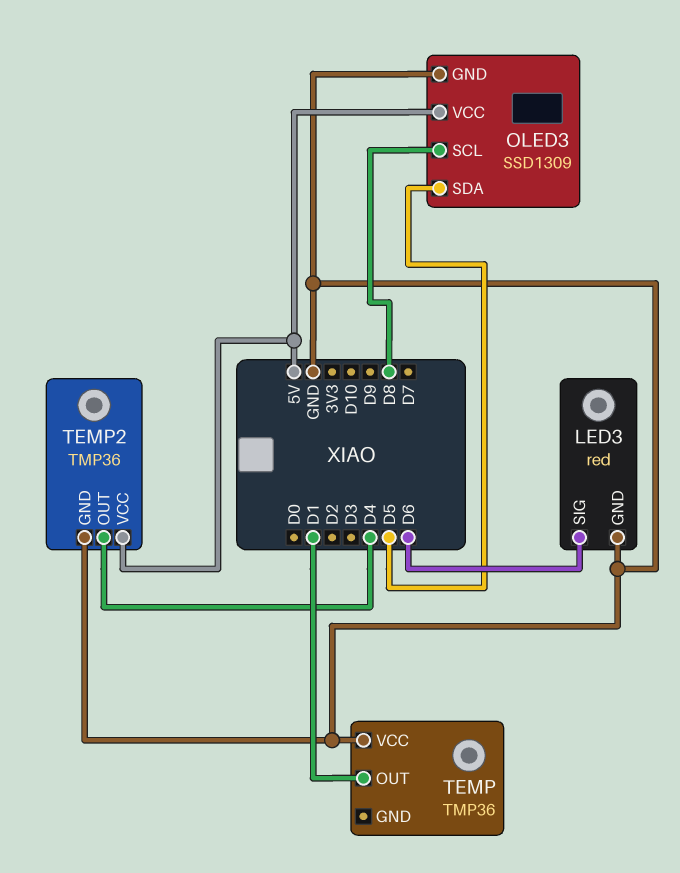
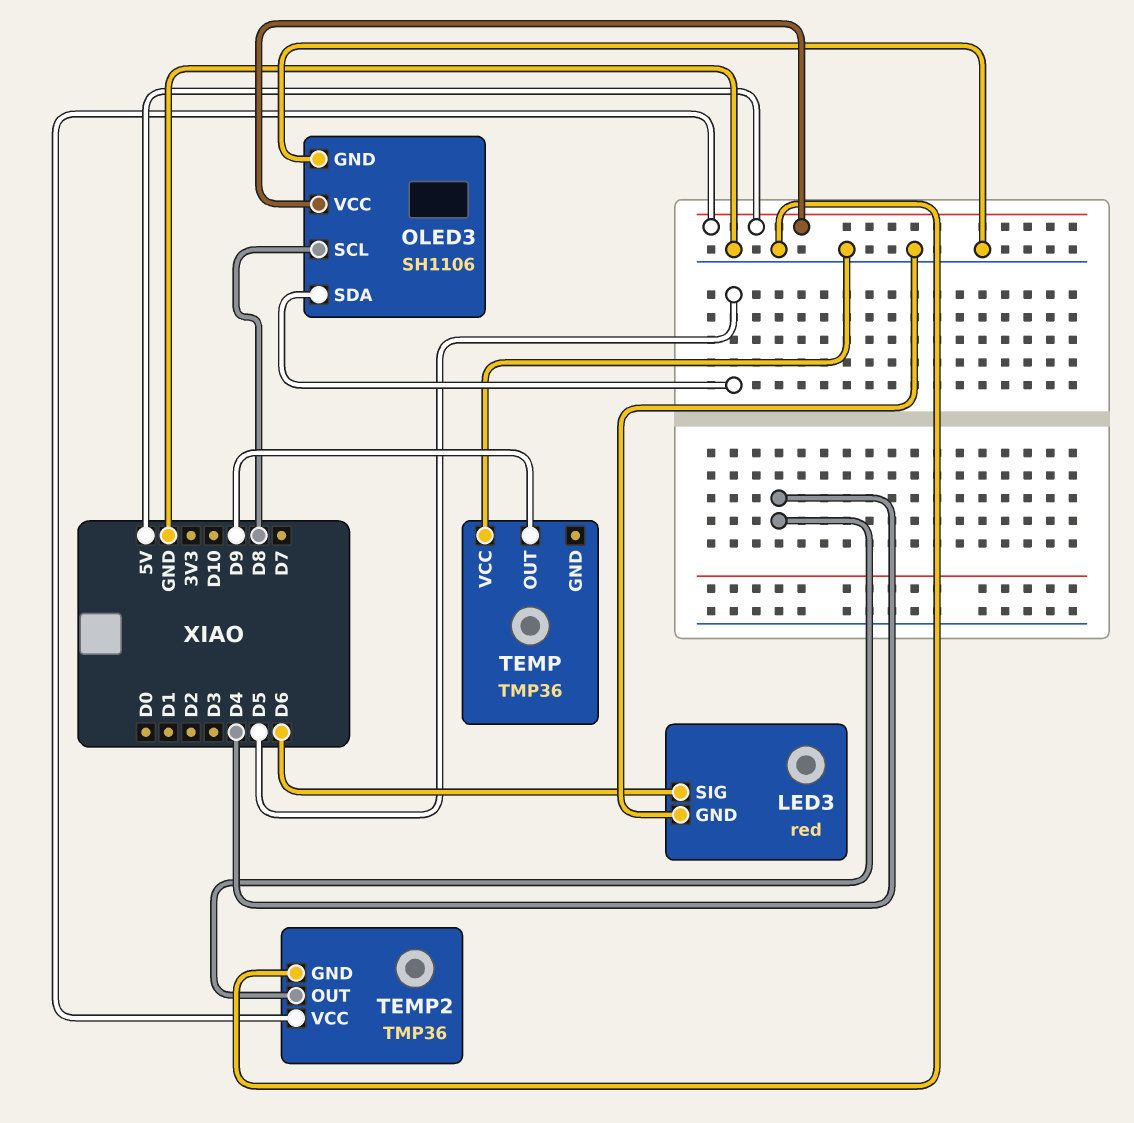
OLED3: SSD1309 -> SH1106
TEMP pin OUT: D1 -> D9

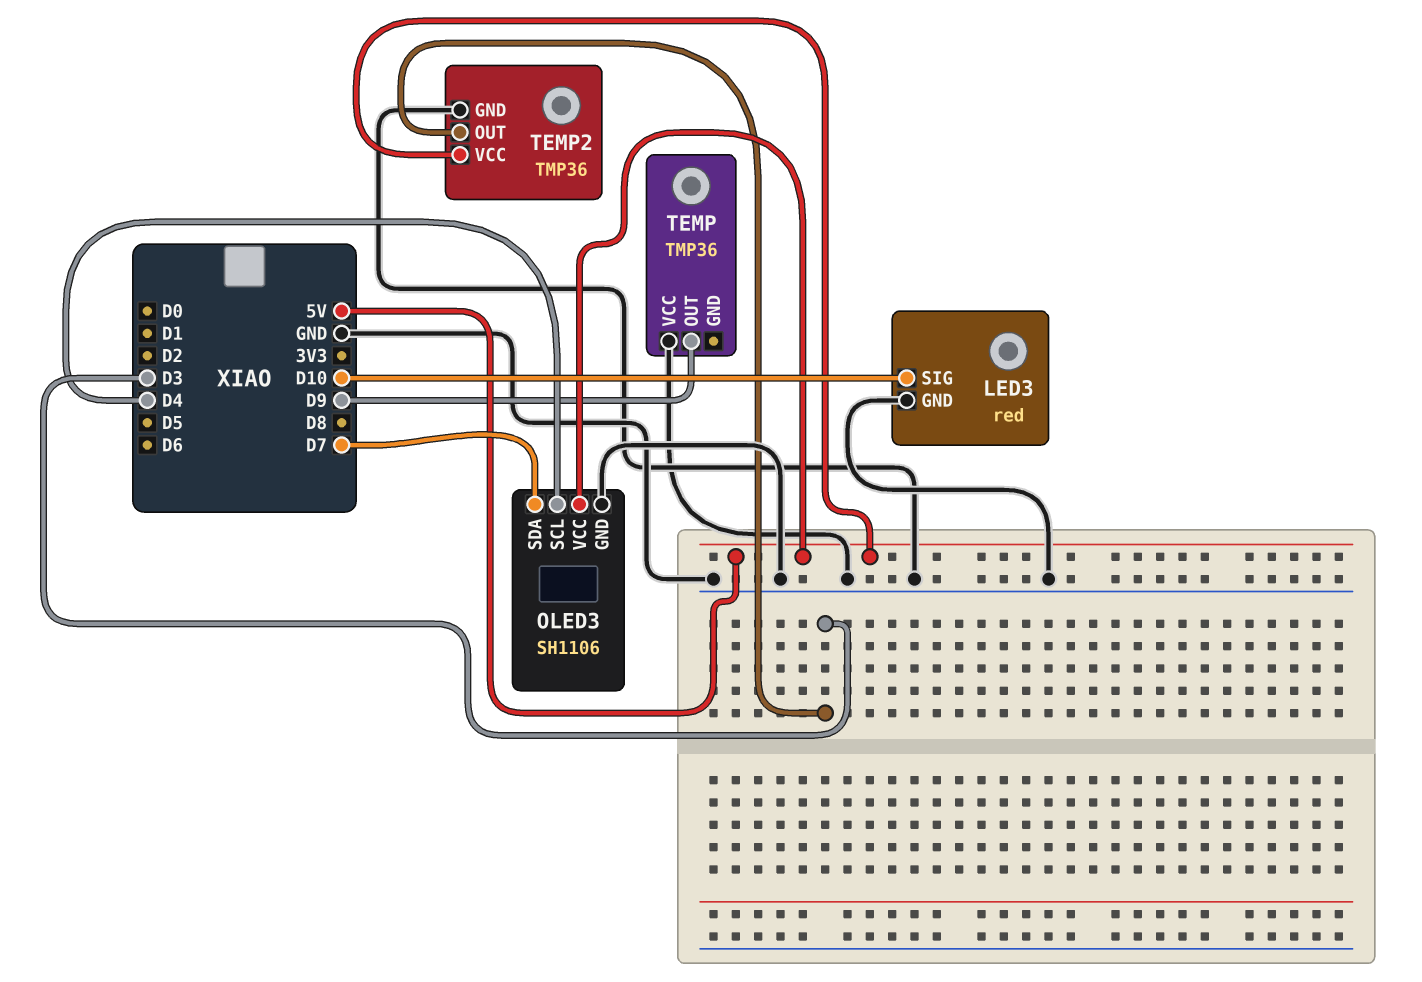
LED3 pin SIG: D6 -> D10
OLED3 pin SCL: D8 -> D4
OLED3 pin SDA: D5 -> D7
TEMP2 pin OUT: D4 -> D3

